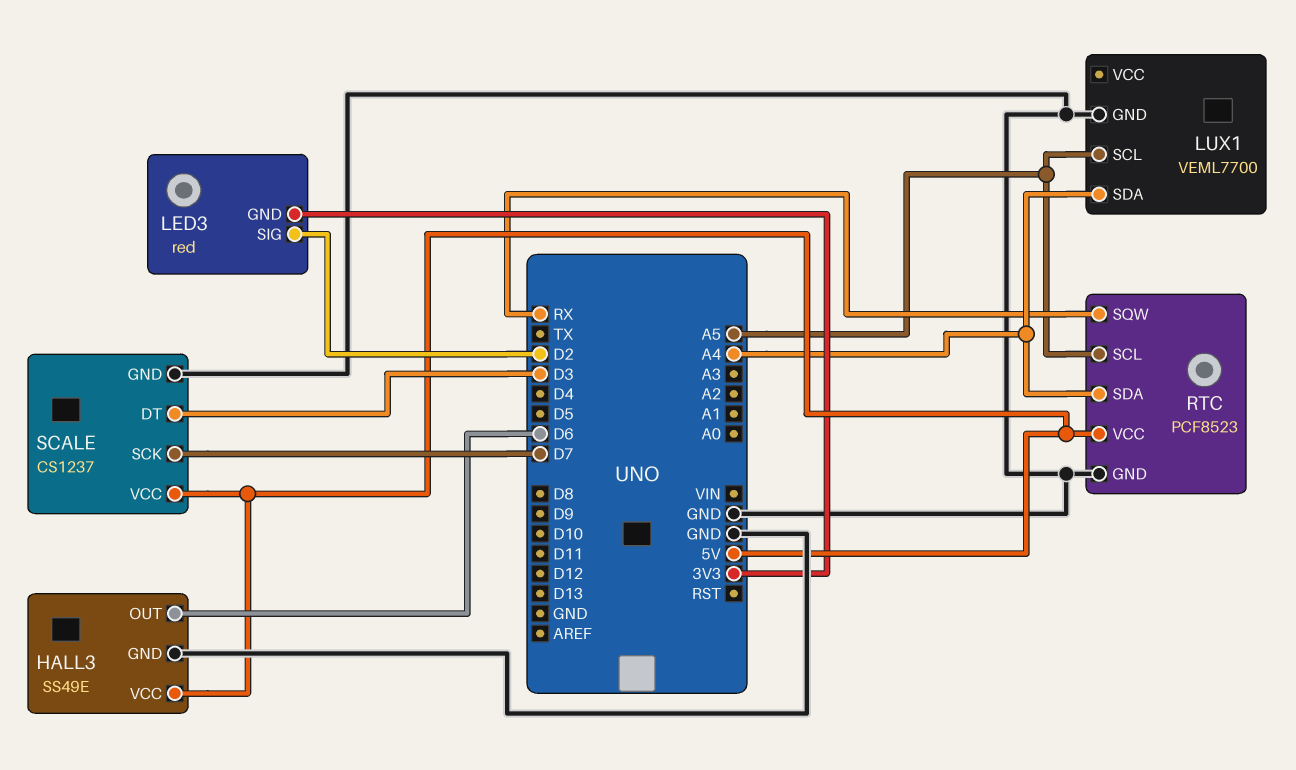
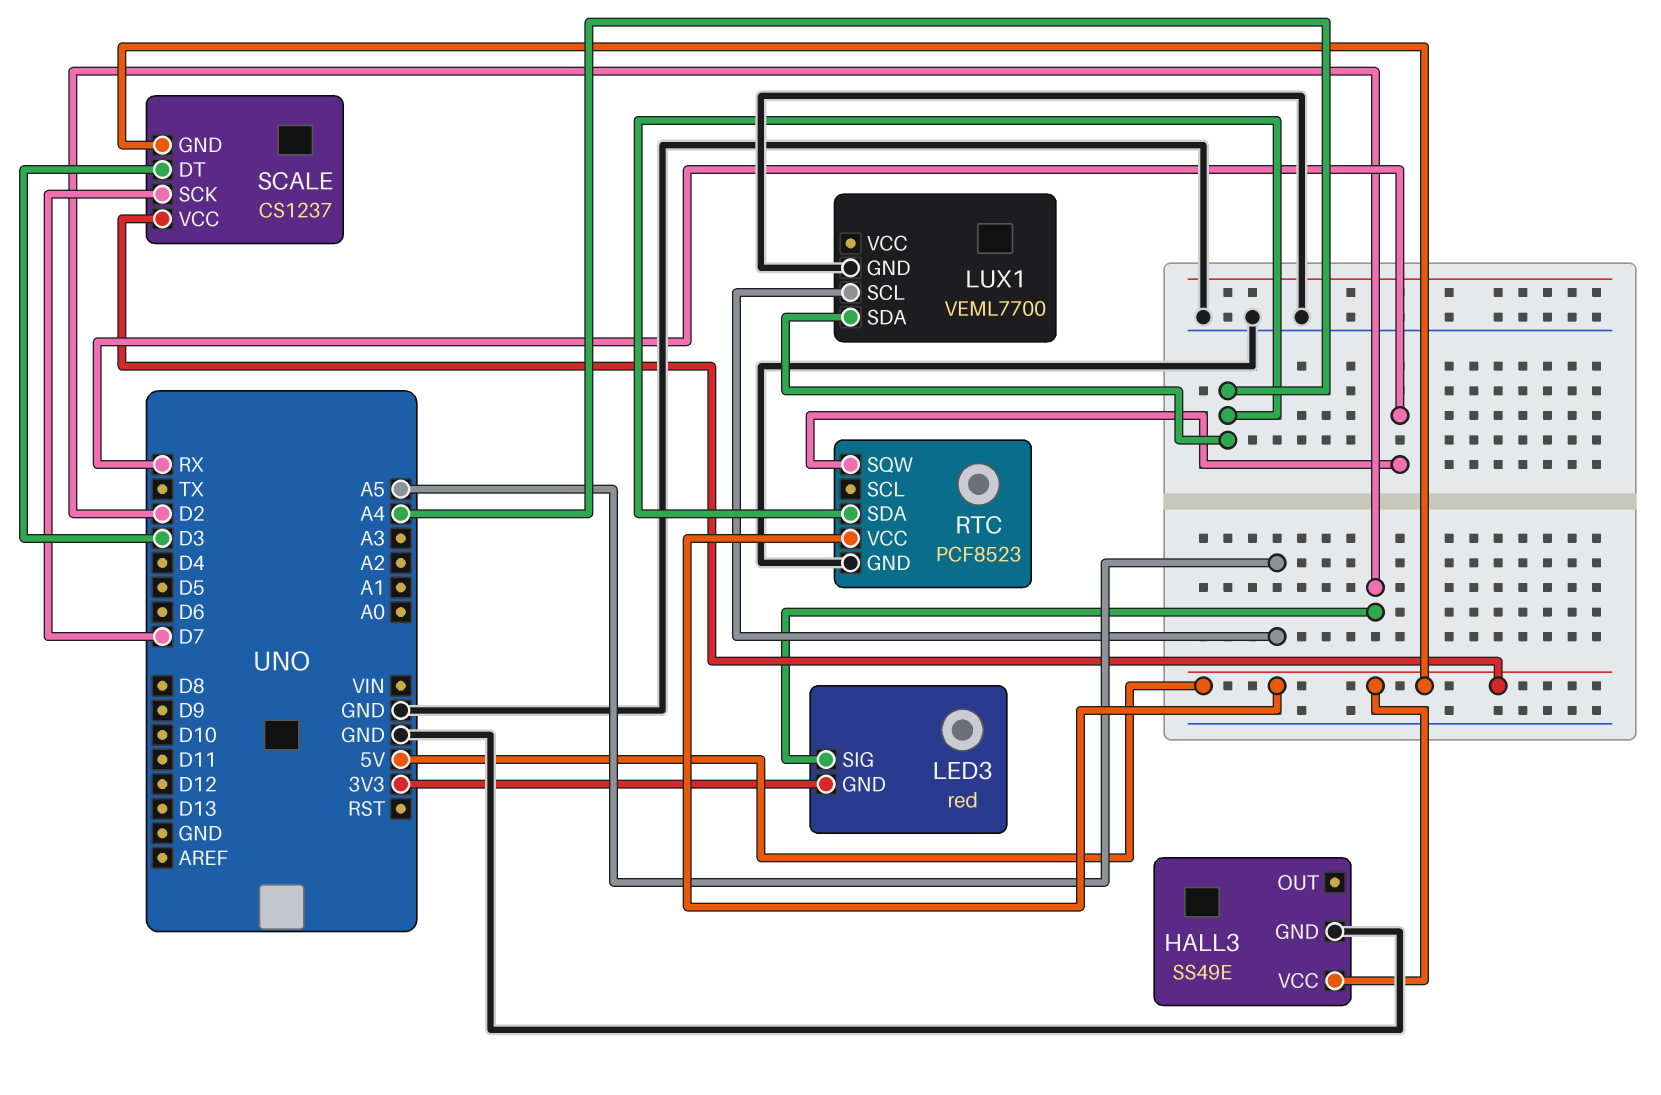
HALL3 pin OUT: D6 -> none
RTC pin SCL: A5 -> none
SCALE pin GND: GND -> 5V

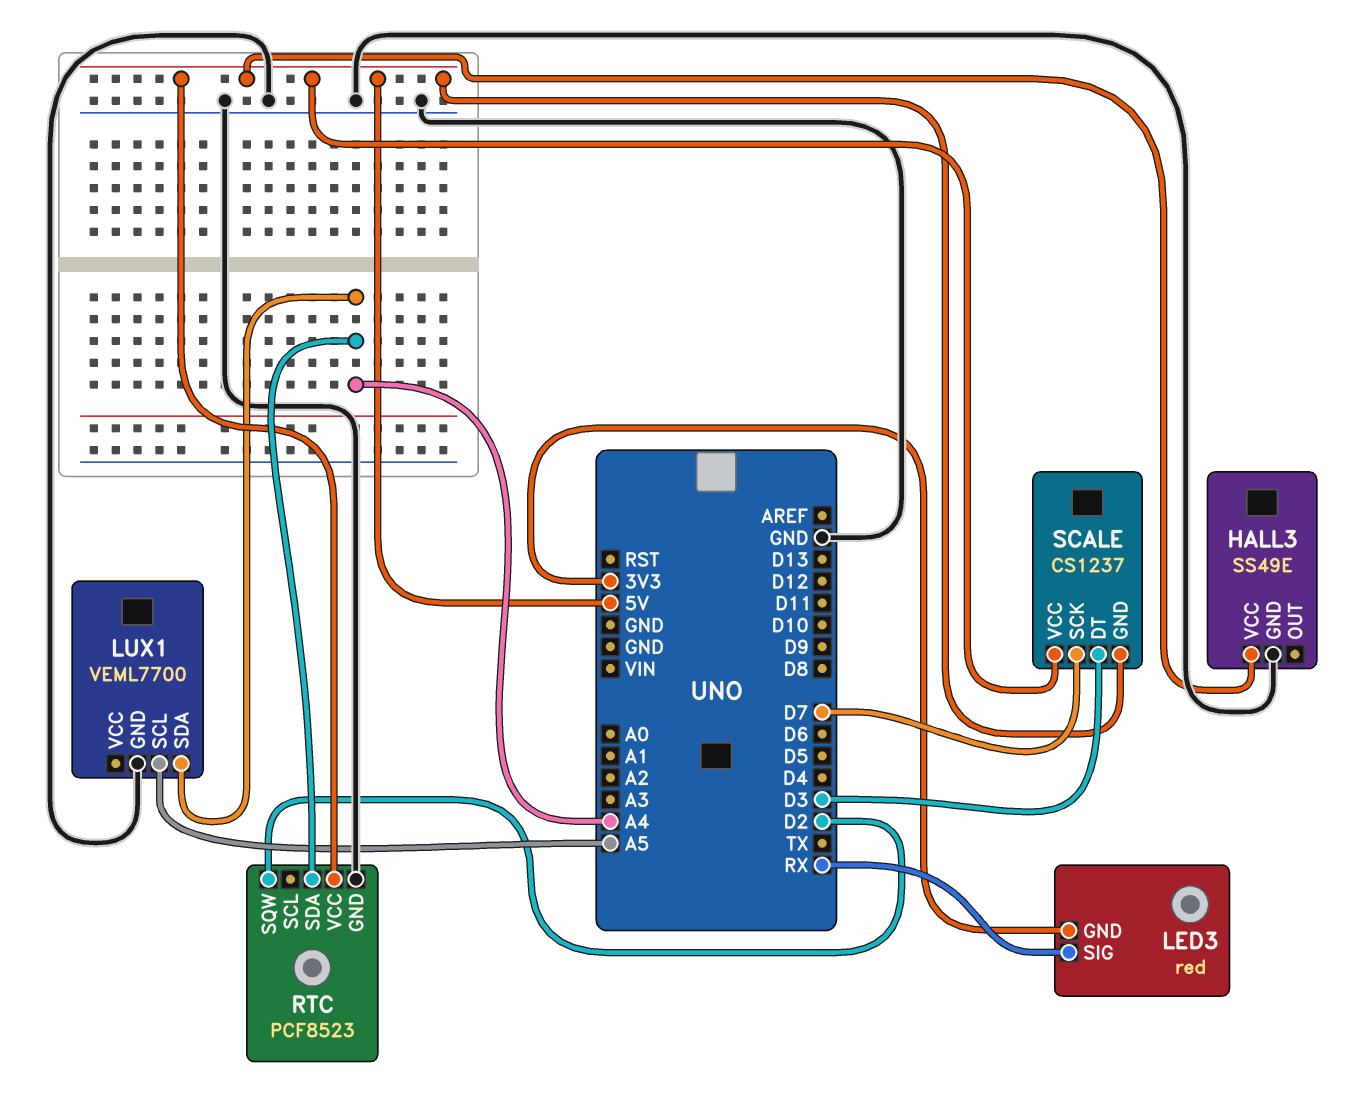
LED3 pin SIG: D2 -> RX
RTC pin SQW: RX -> D2

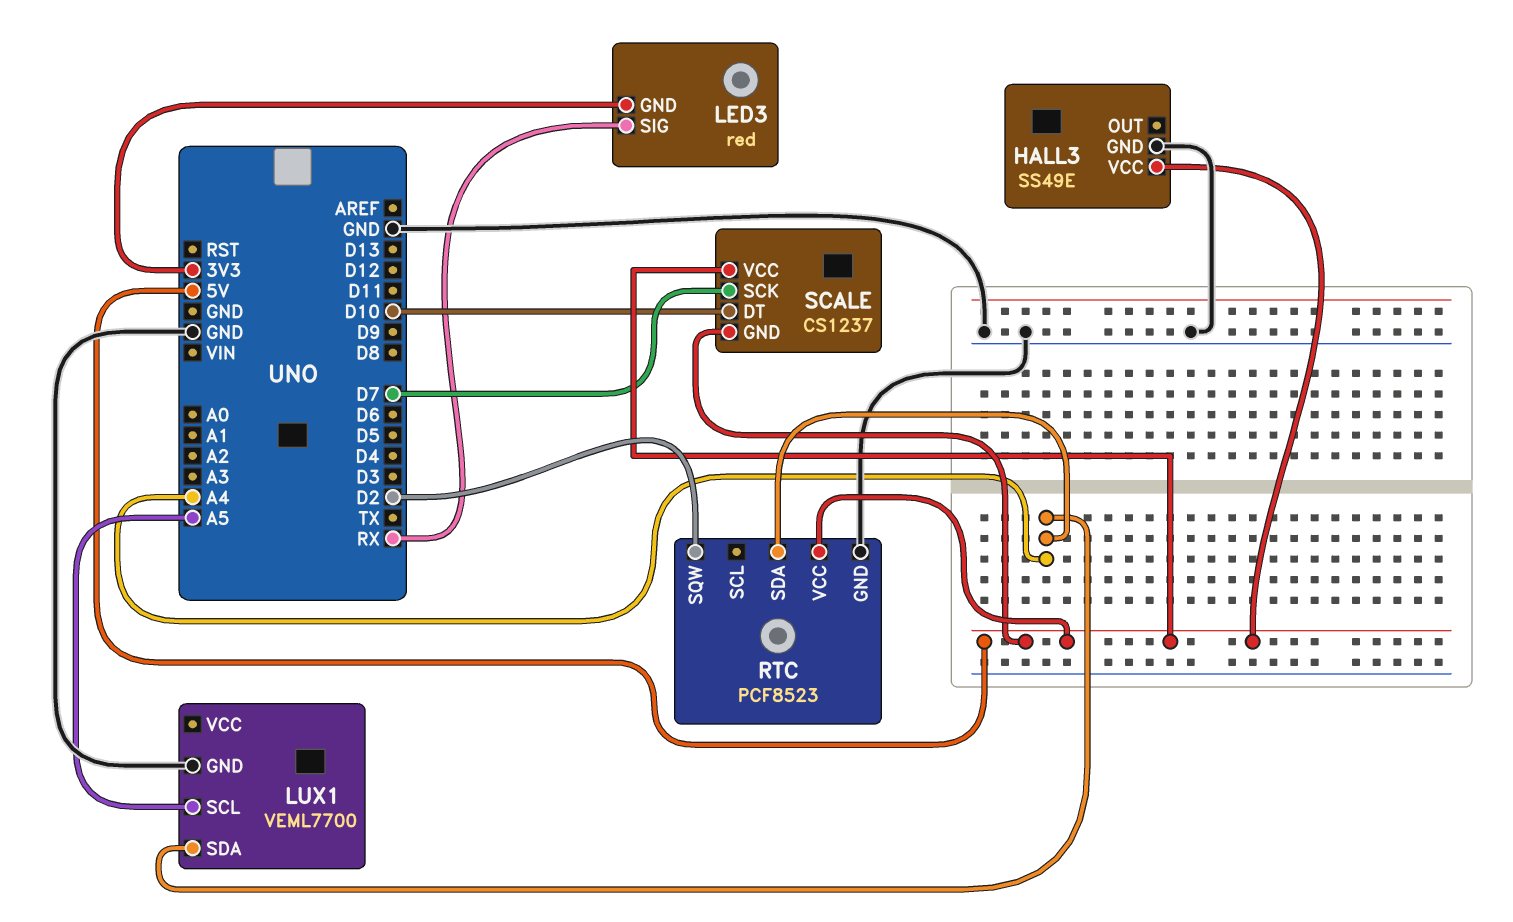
SCALE pin DT: D3 -> D10

